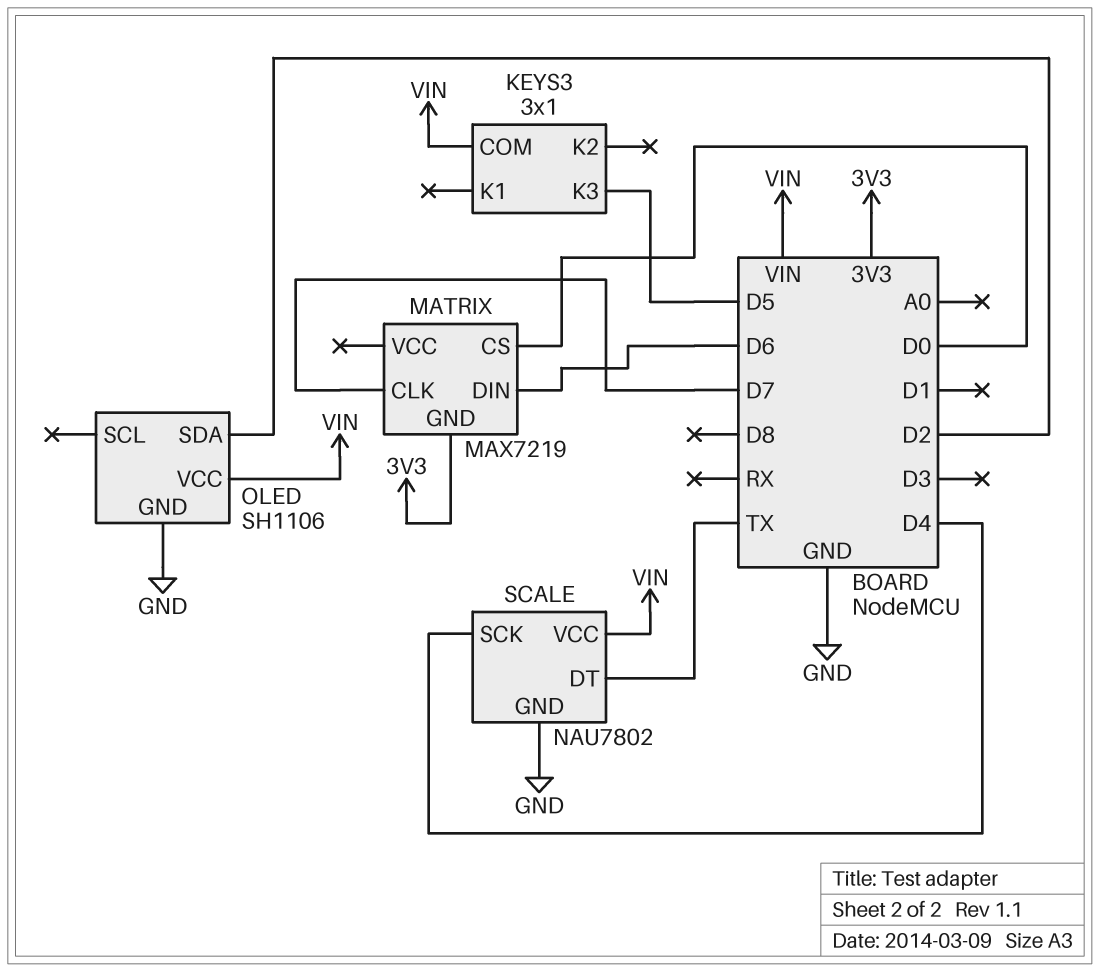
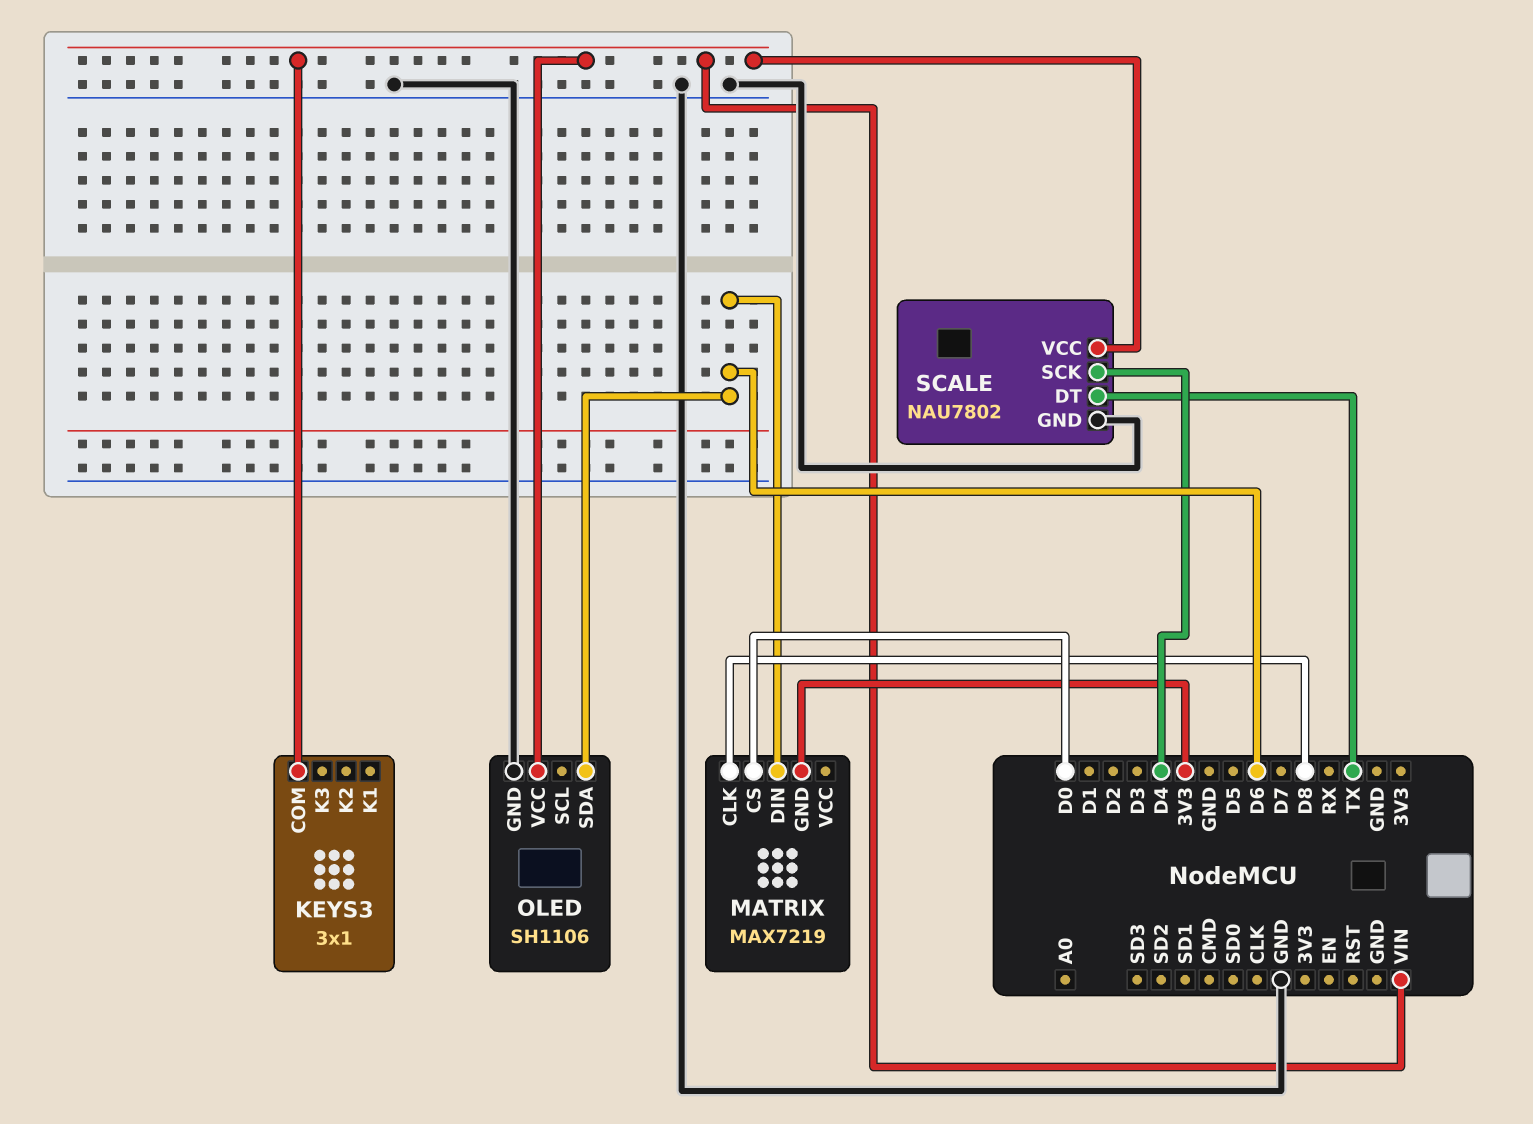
KEYS3 pin K3: D5 -> none
MATRIX pin CLK: D7 -> D8
OLED pin SDA: D2 -> D6

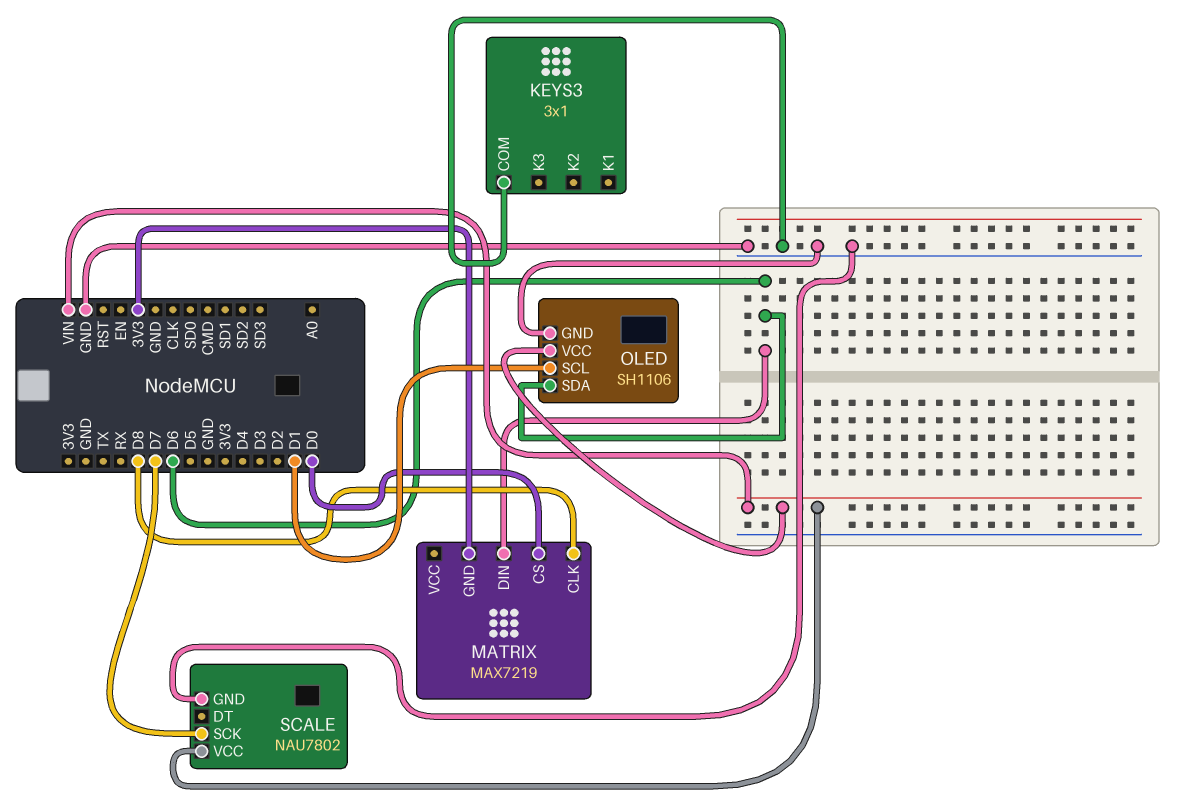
KEYS3 pin COM: VIN -> GND
OLED pin SCL: none -> D1
SCALE pin DT: TX -> none
SCALE pin SCK: D4 -> D7

